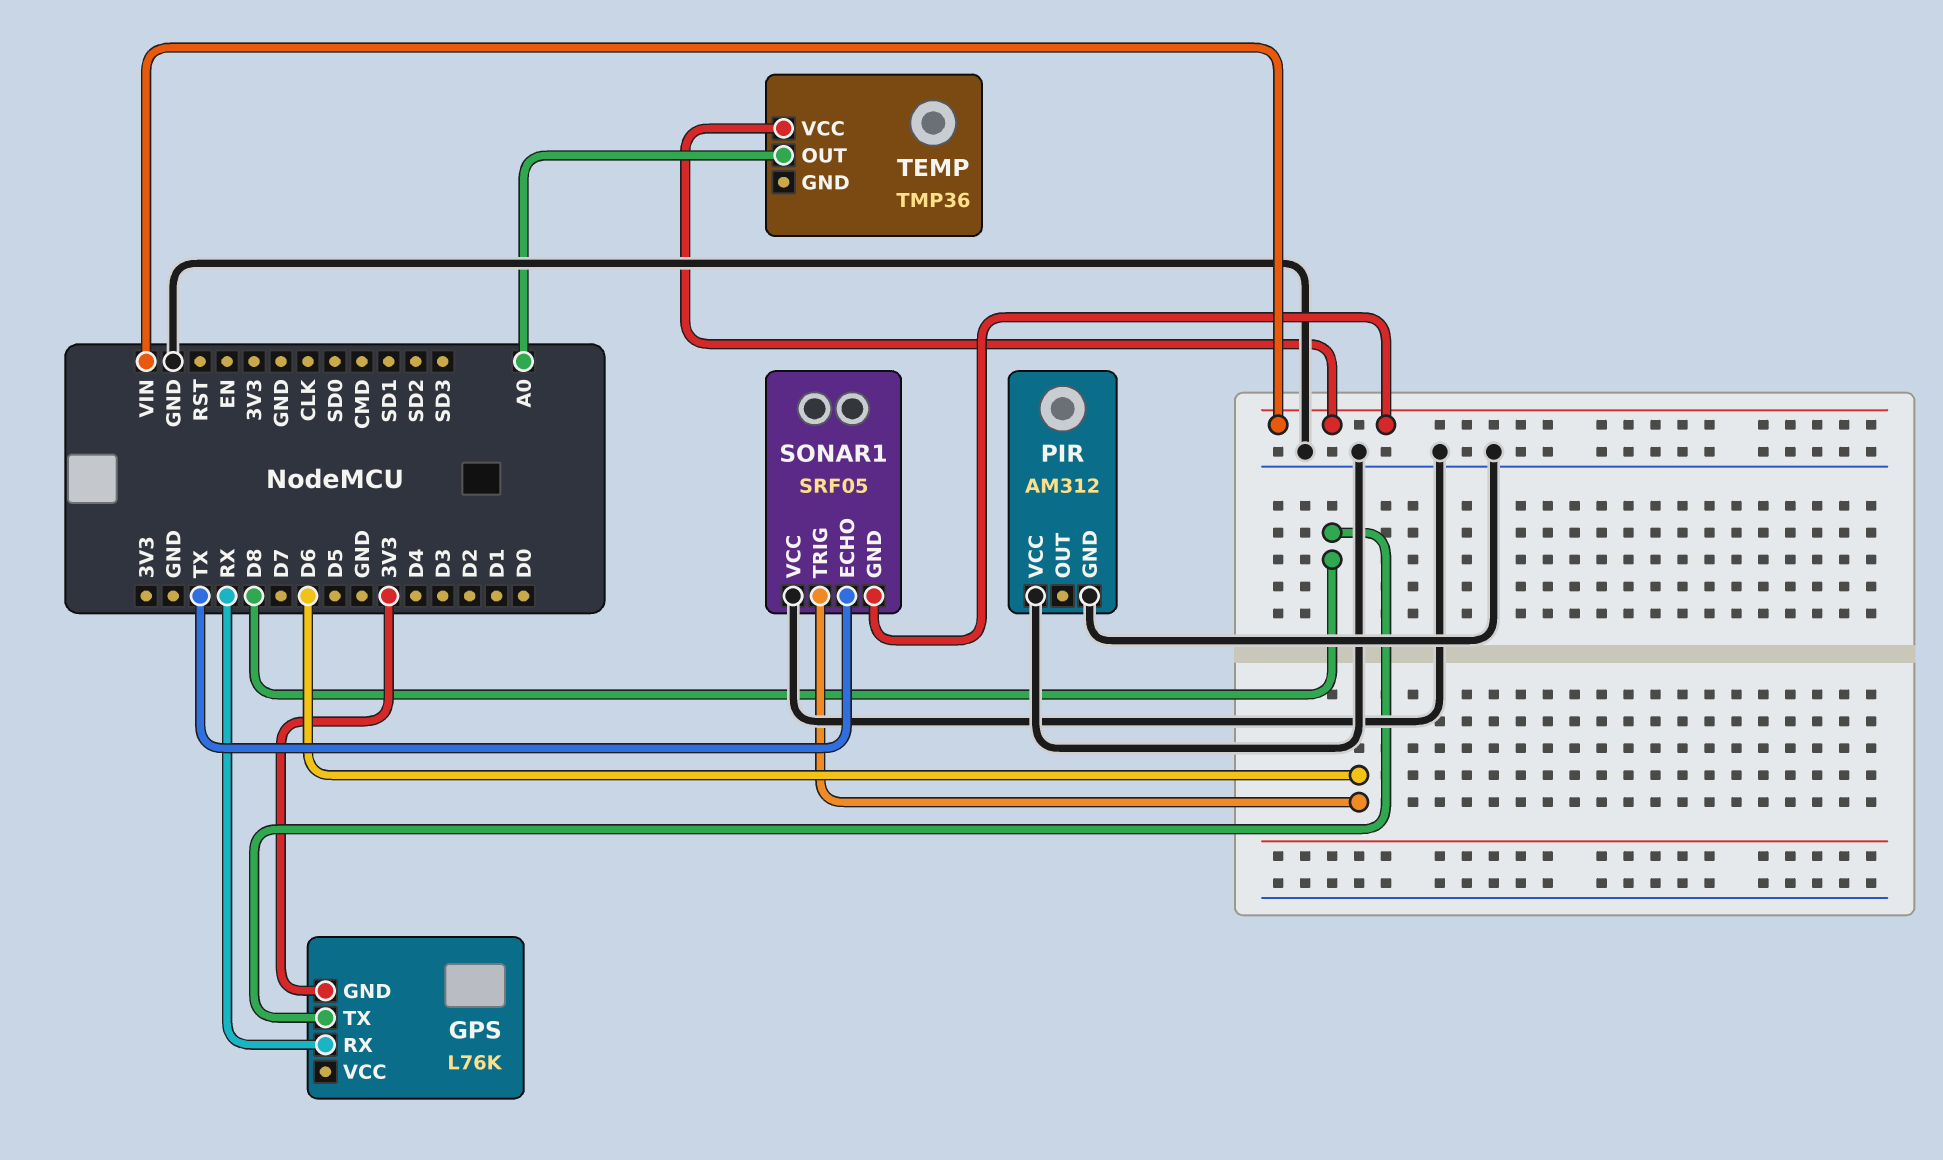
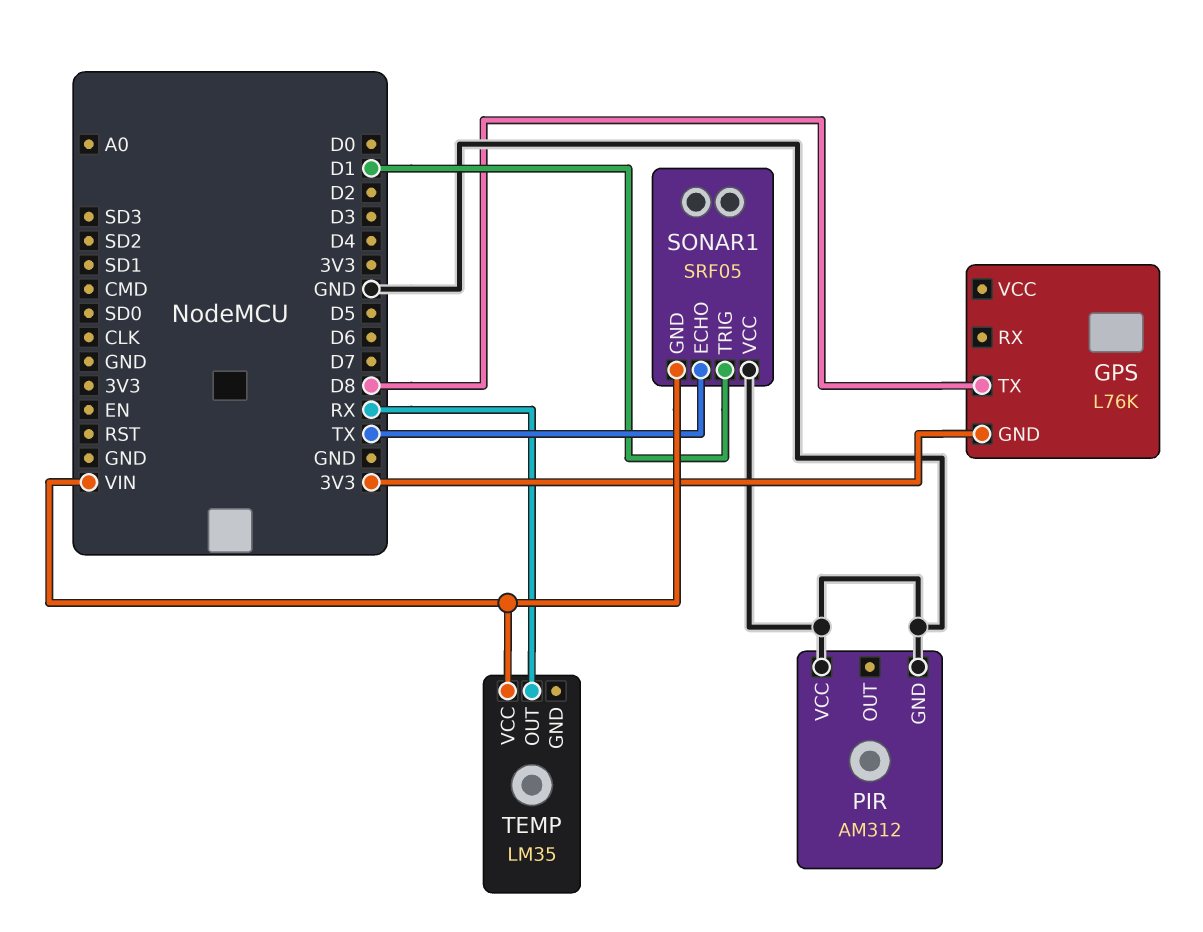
GPS pin RX: RX -> none
SONAR1 pin TRIG: D6 -> D1
TEMP: TMP36 -> LM35
TEMP pin OUT: A0 -> RX

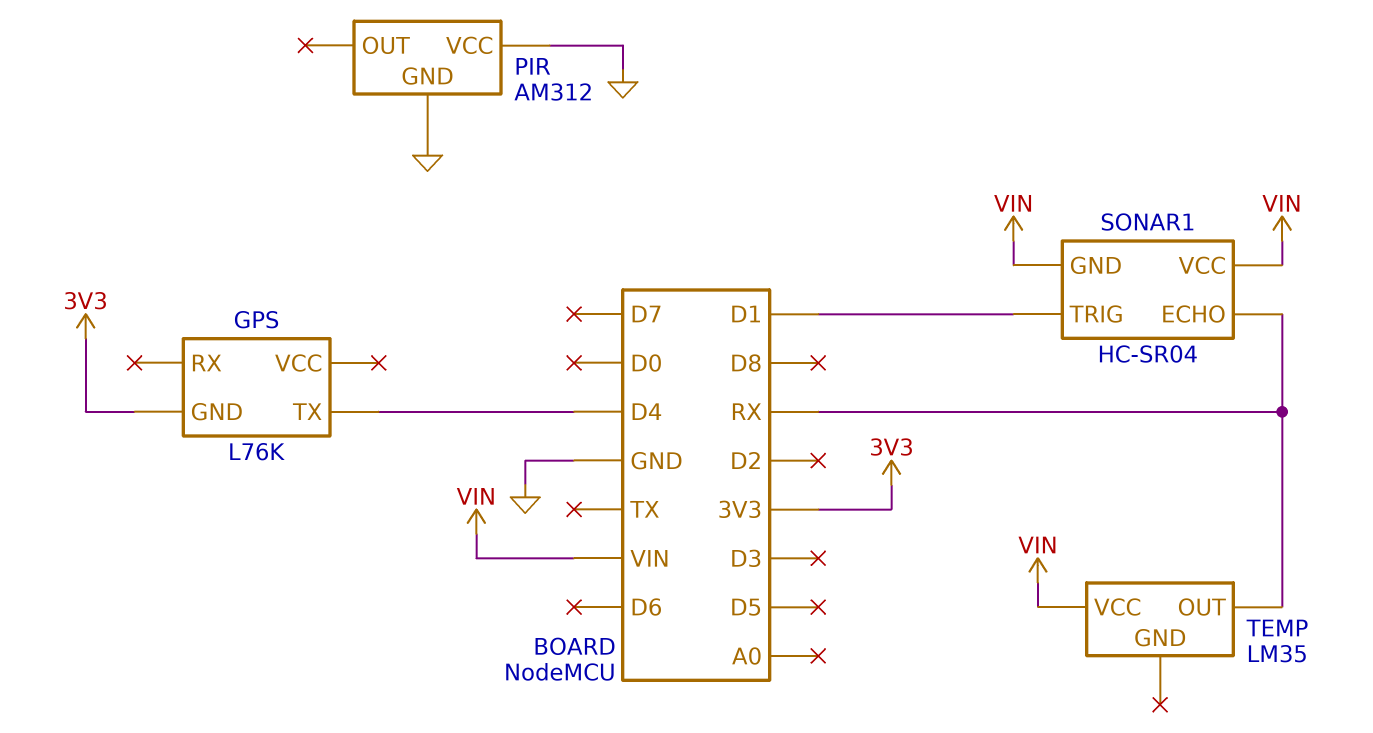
GPS pin TX: D8 -> D4
SONAR1: SRF05 -> HC-SR04
SONAR1 pin ECHO: TX -> RX
SONAR1 pin VCC: GND -> VIN

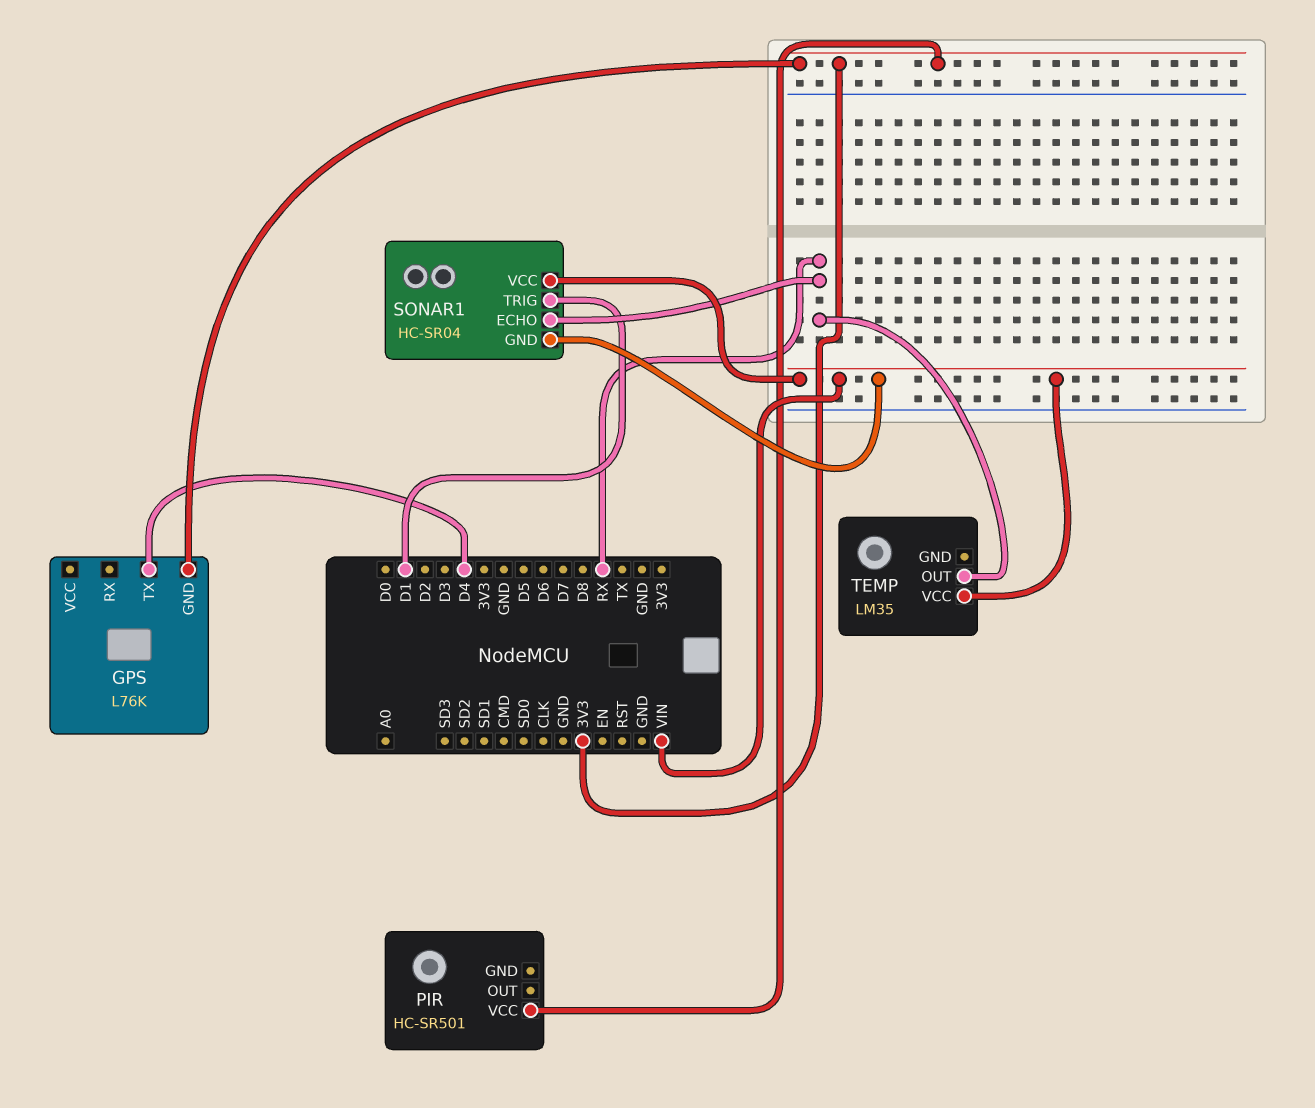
PIR: AM312 -> HC-SR501
PIR pin GND: GND -> none
PIR pin VCC: GND -> 3V3

